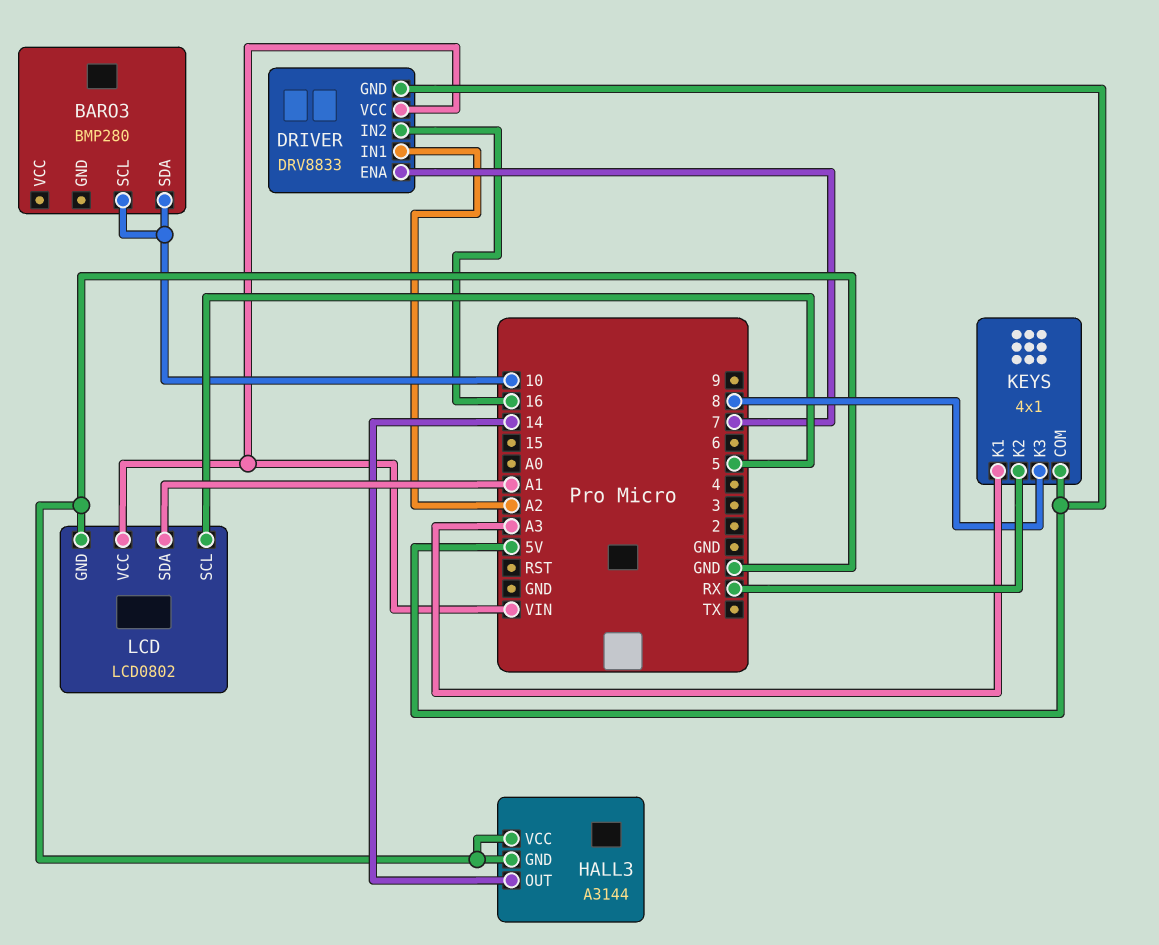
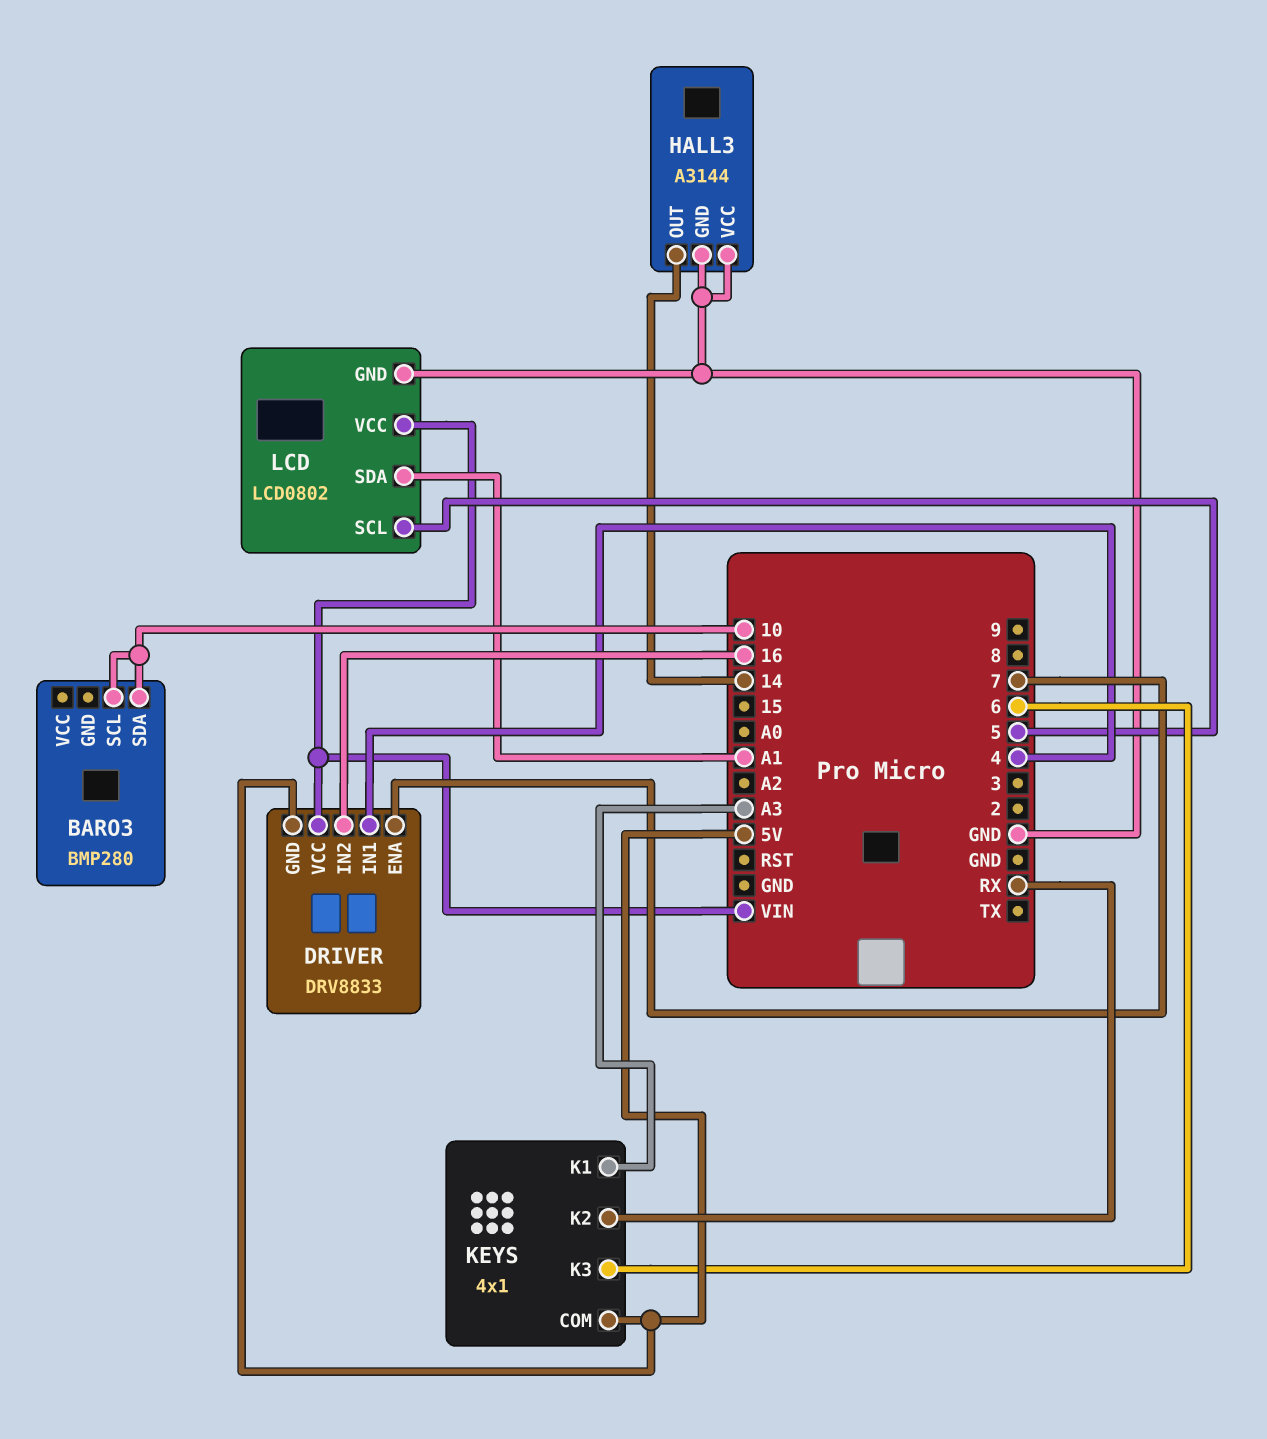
DRIVER pin IN1: A2 -> 4
KEYS pin K3: 8 -> 6

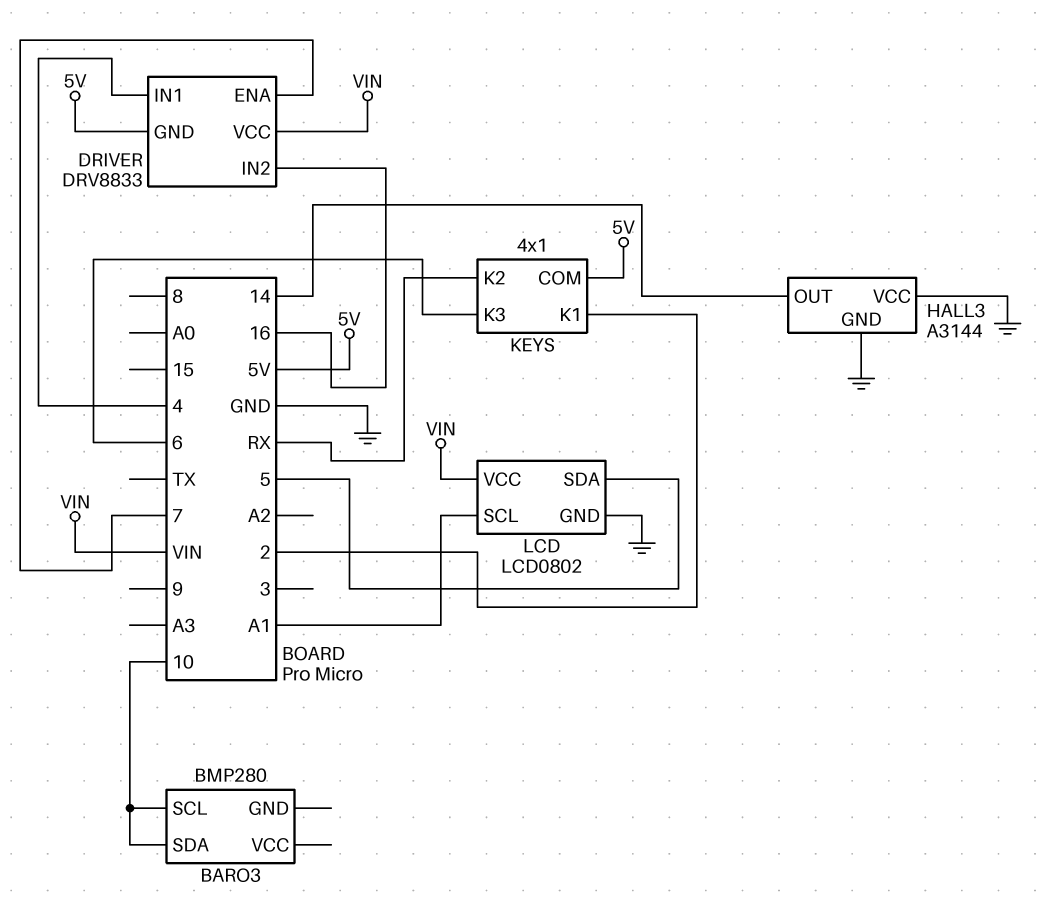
KEYS pin K1: A3 -> 2
LCD pin SCL: 5 -> A1
LCD pin SDA: A1 -> 5

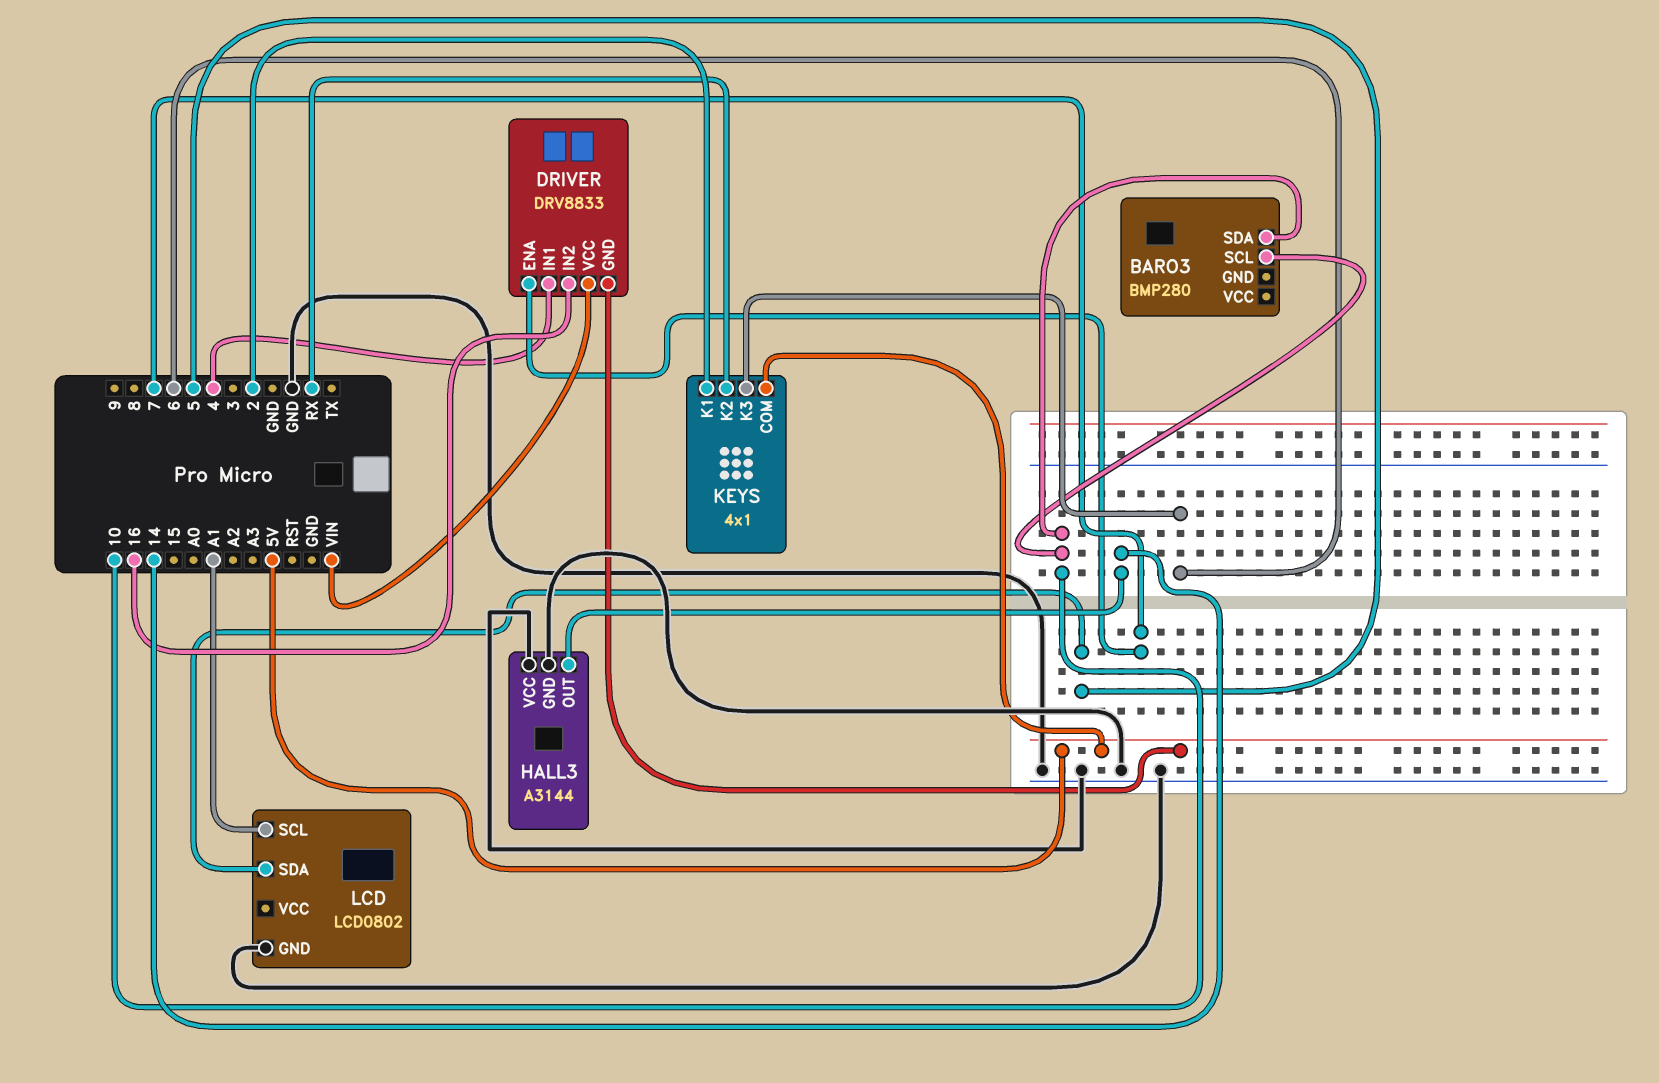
LCD pin VCC: VIN -> none

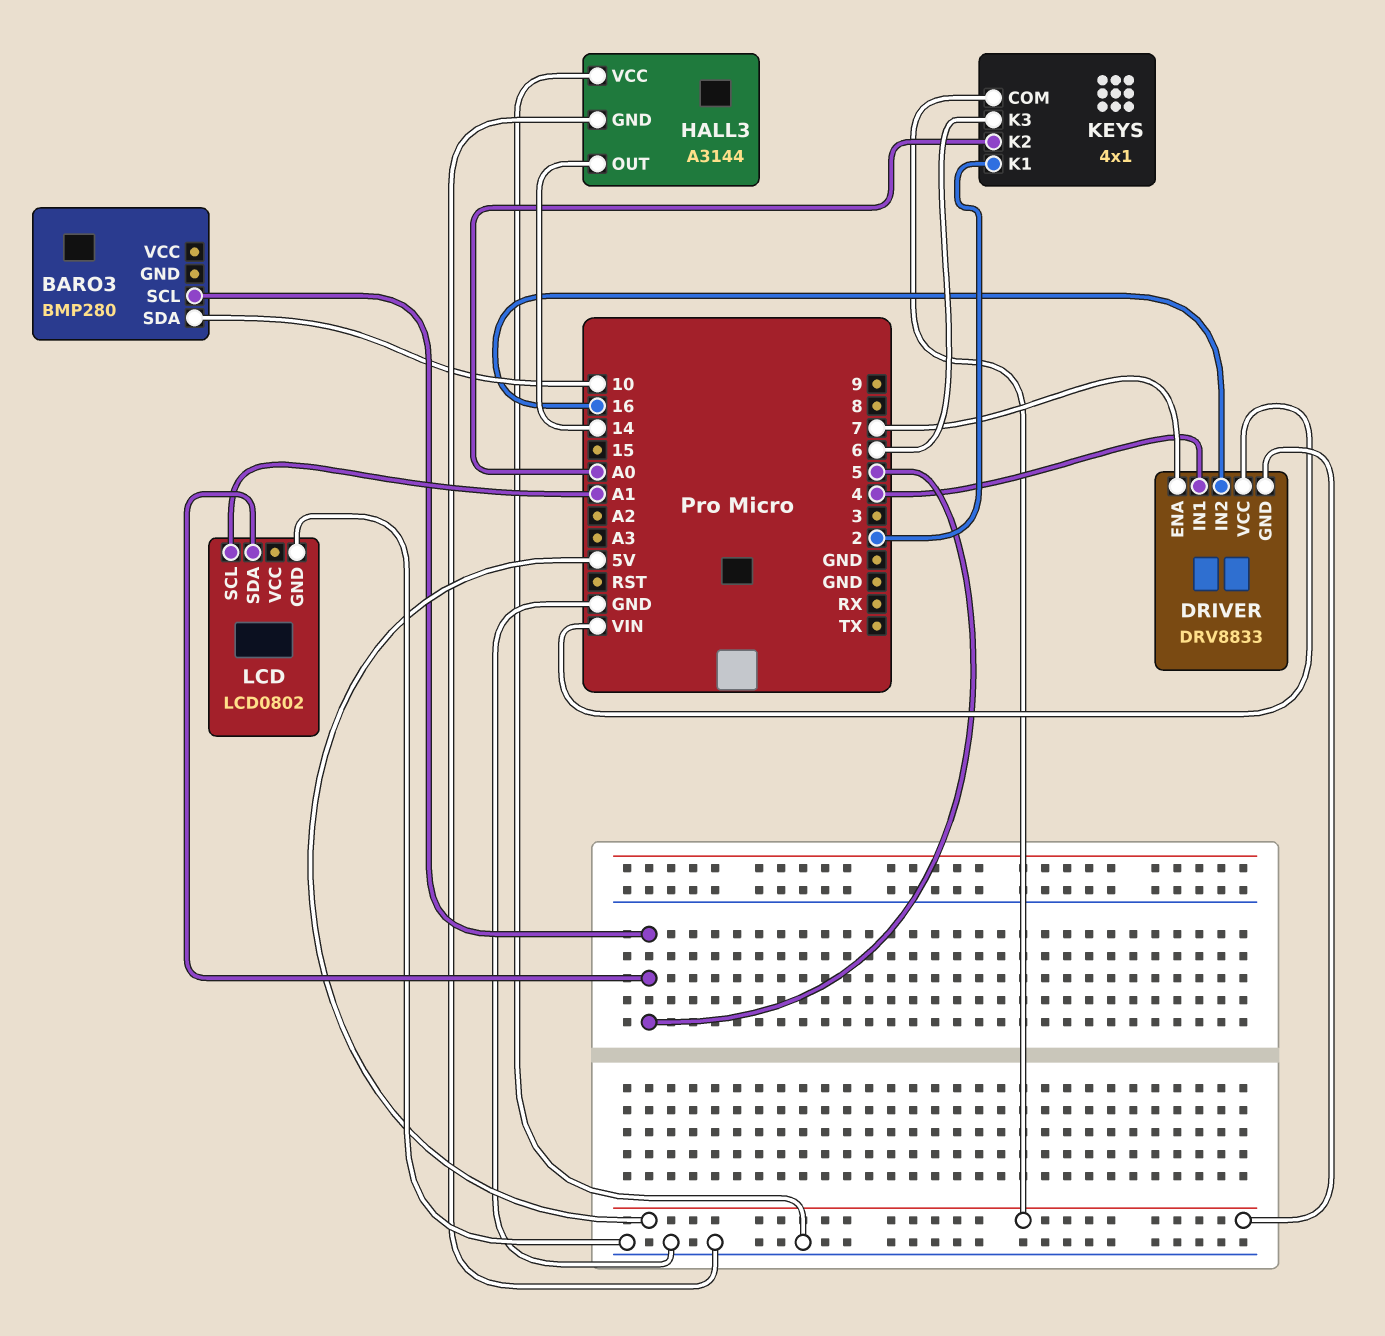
BARO3 pin SCL: 10 -> 5
KEYS pin K2: RX -> A0

